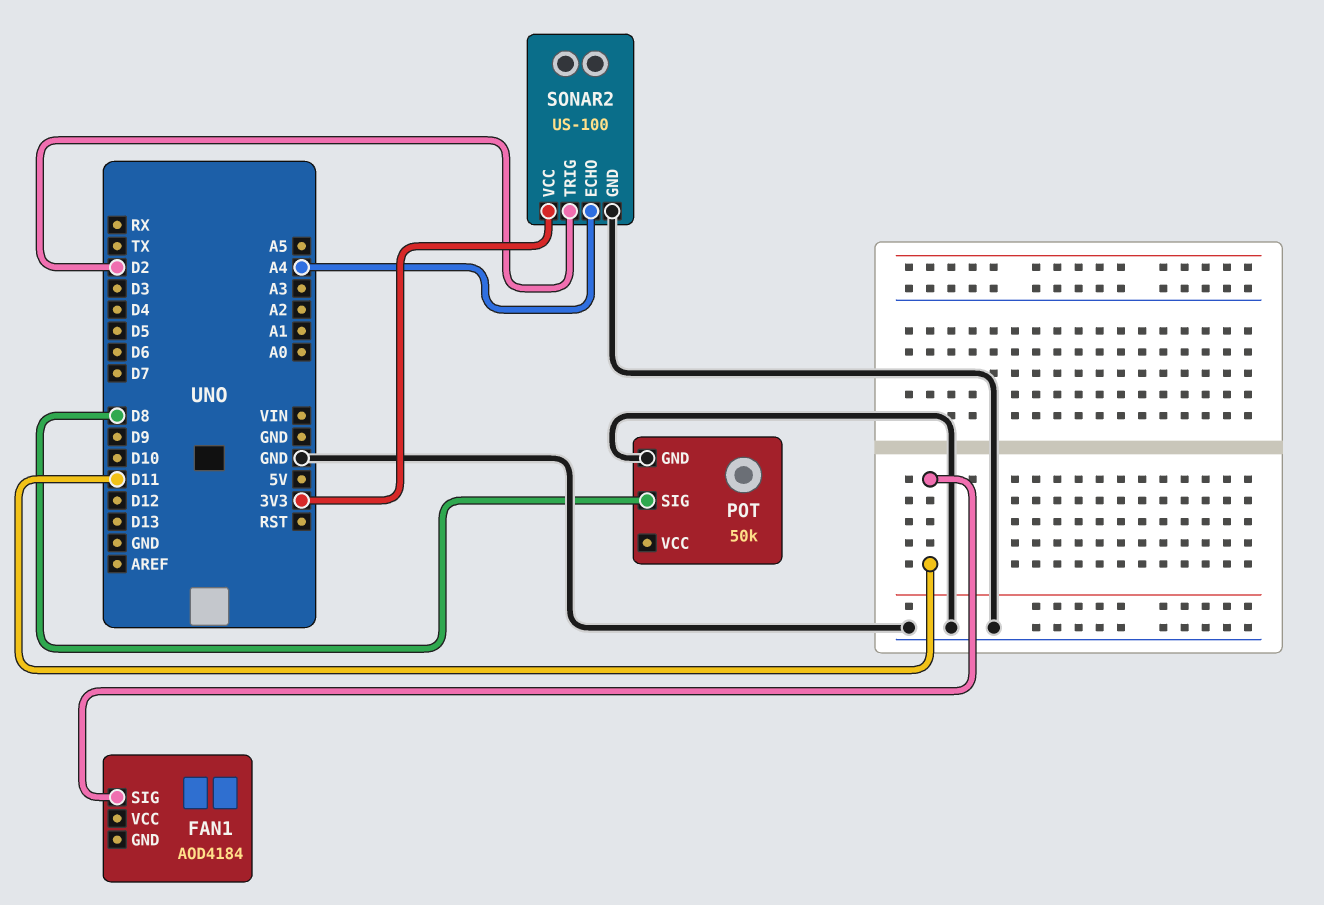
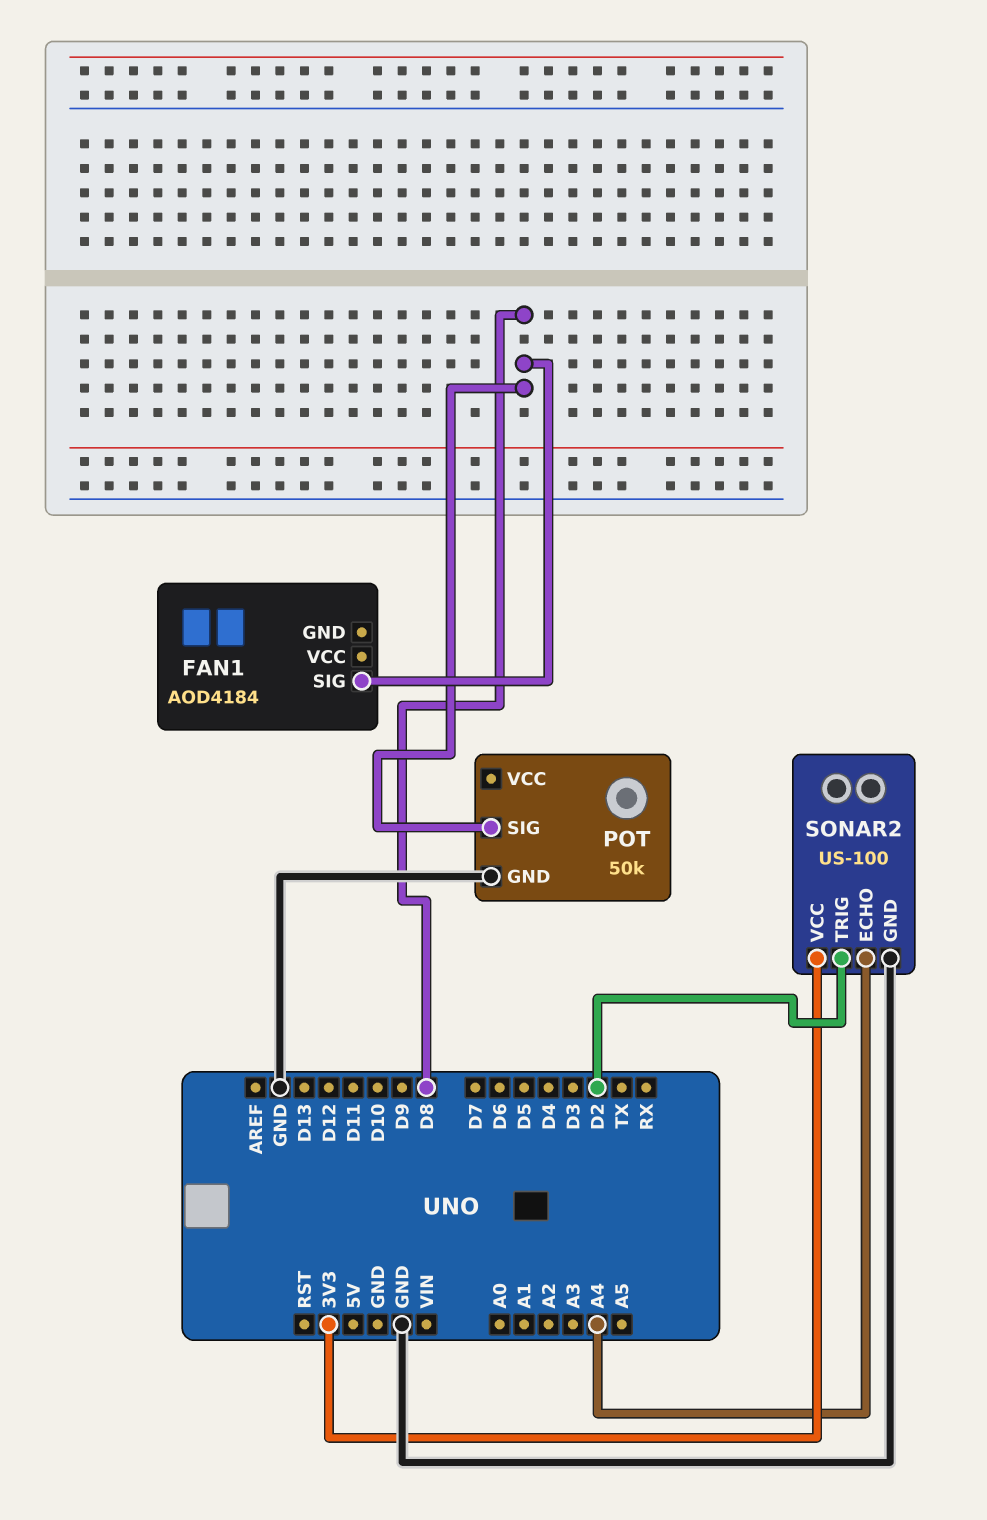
FAN1 pin SIG: D11 -> D8

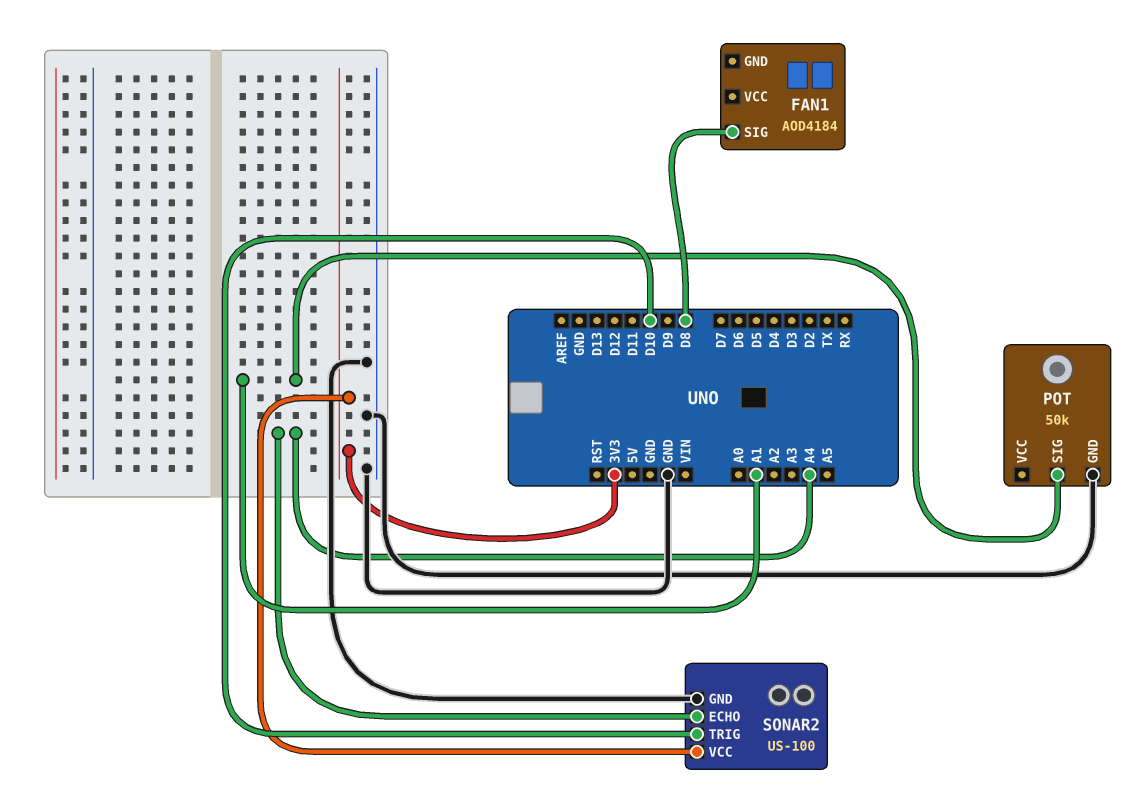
POT pin SIG: D8 -> A1
SONAR2 pin TRIG: D2 -> D10

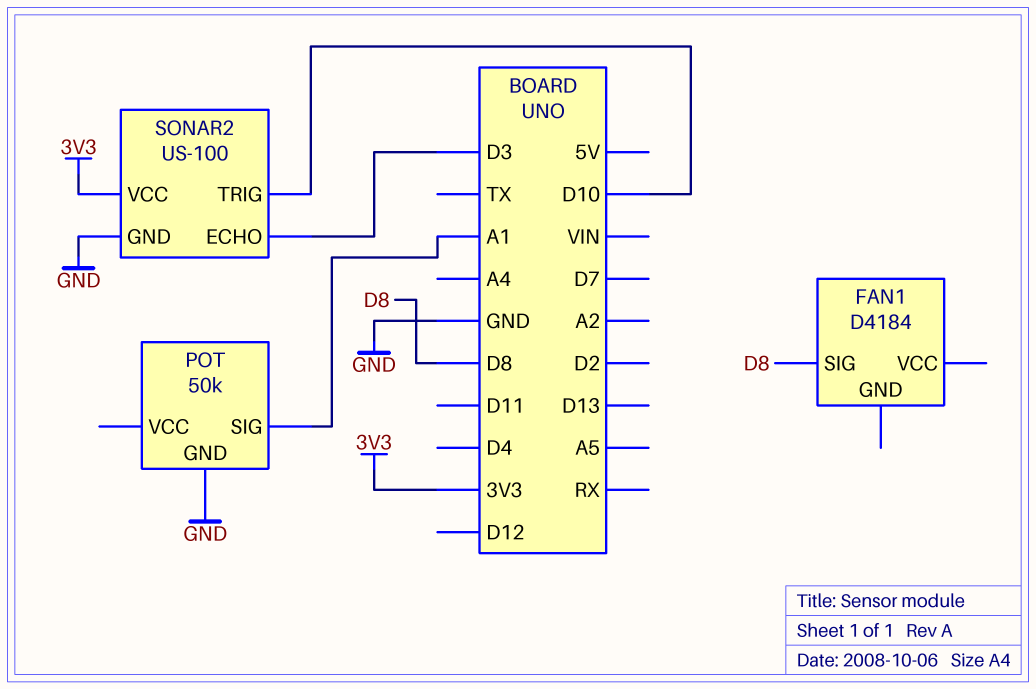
FAN1: AOD4184 -> D4184
SONAR2 pin ECHO: A4 -> D3

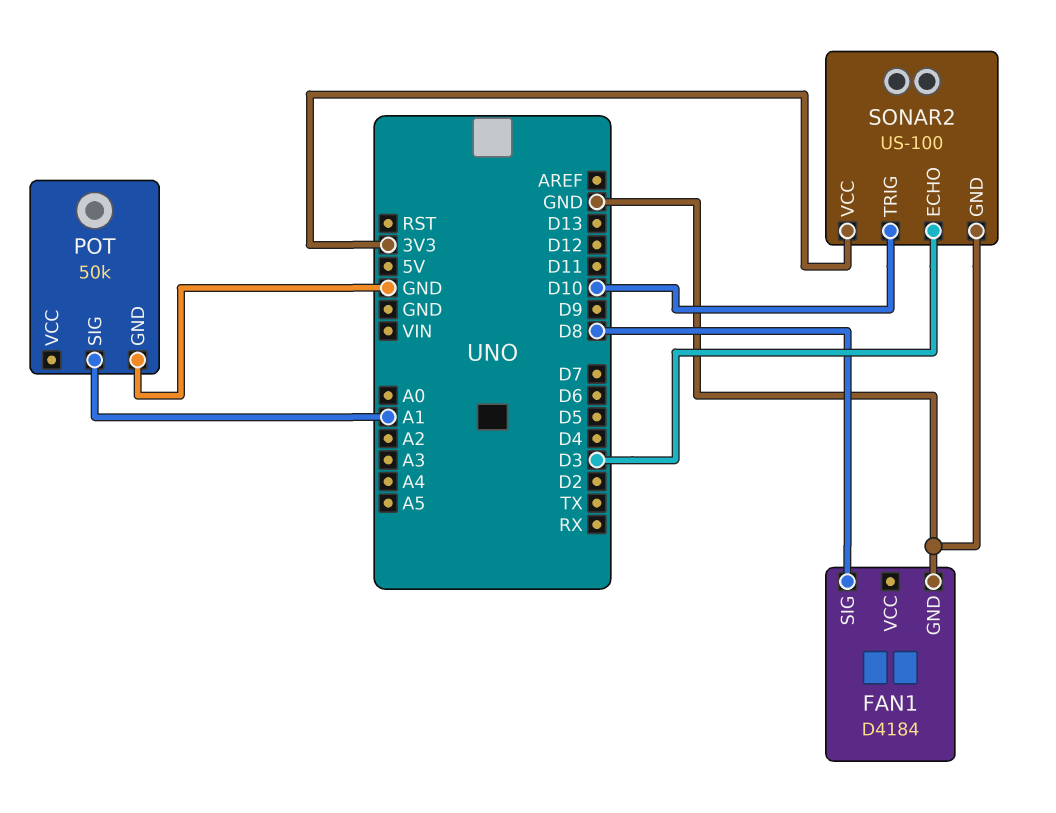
FAN1 pin GND: none -> GND

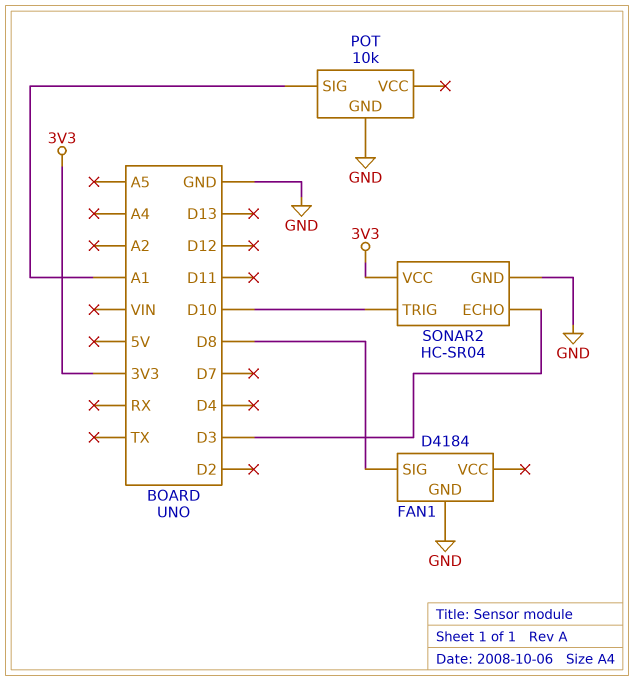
POT: 50k -> 10k
SONAR2: US-100 -> HC-SR04

